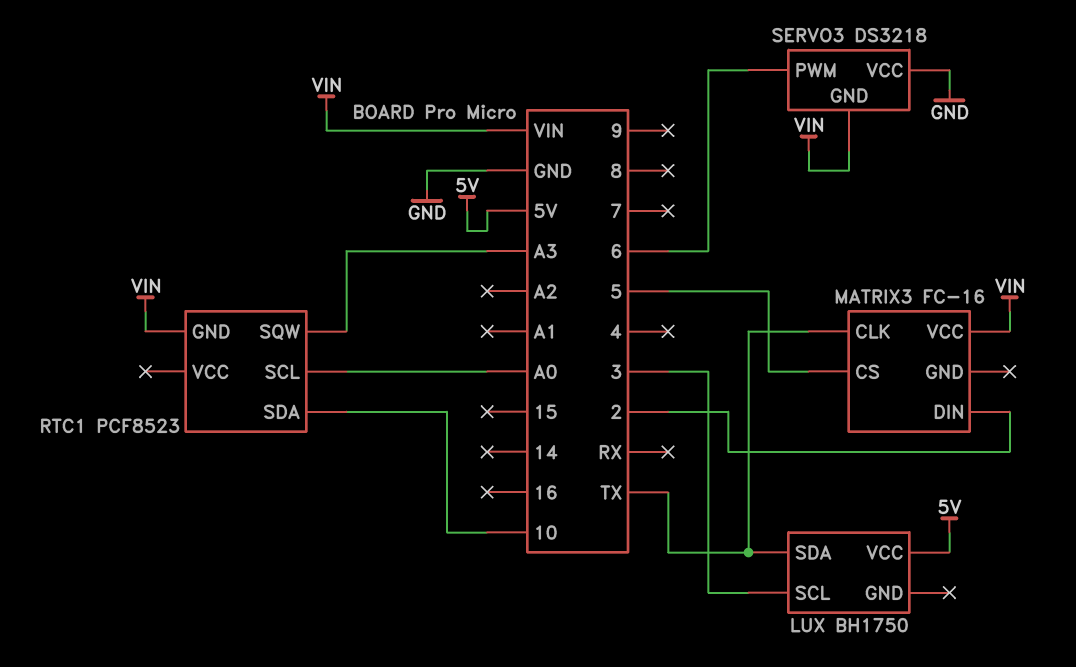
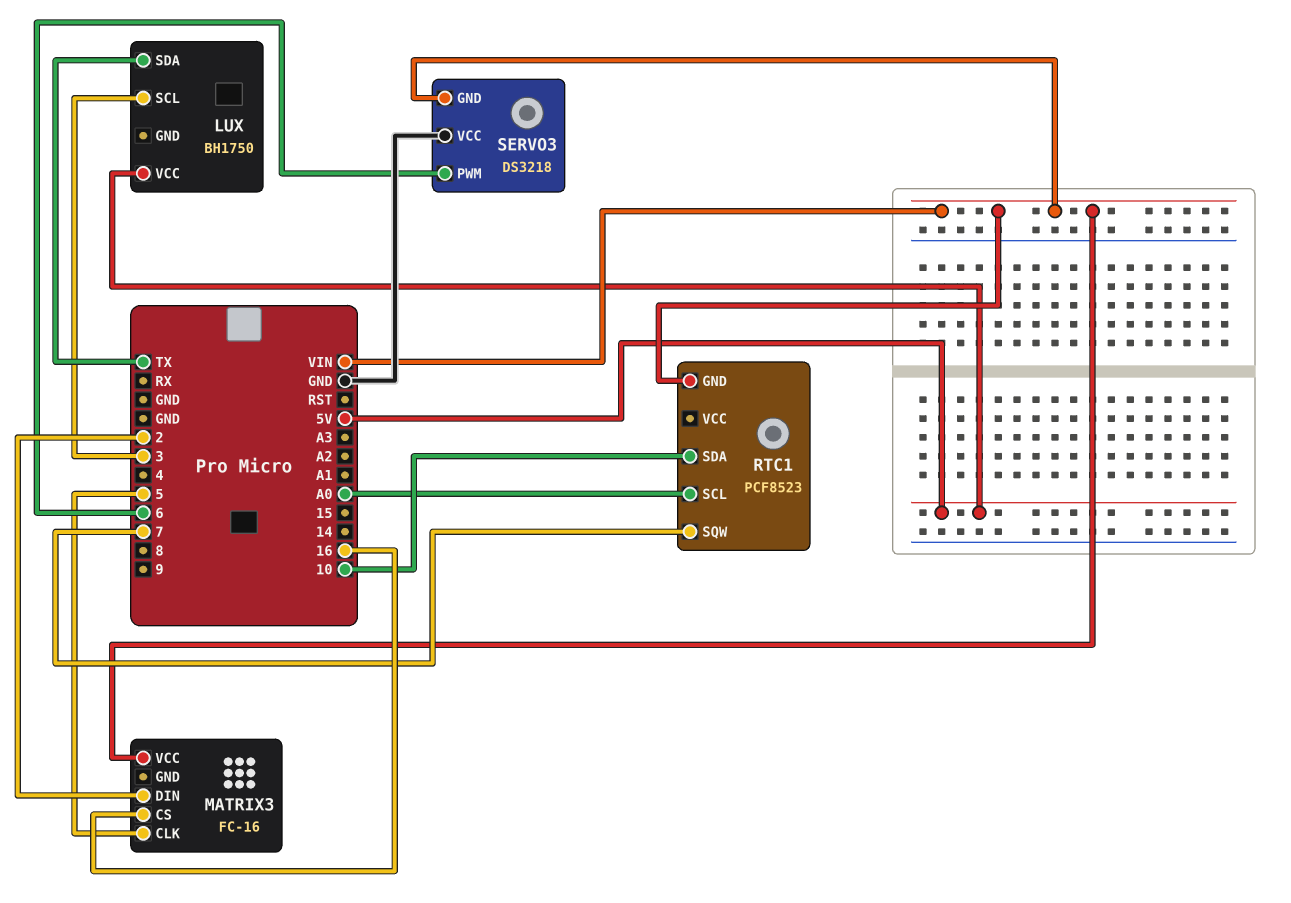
MATRIX3 pin CLK: TX -> 5
MATRIX3 pin CS: 5 -> 16
RTC1 pin SQW: A3 -> 7

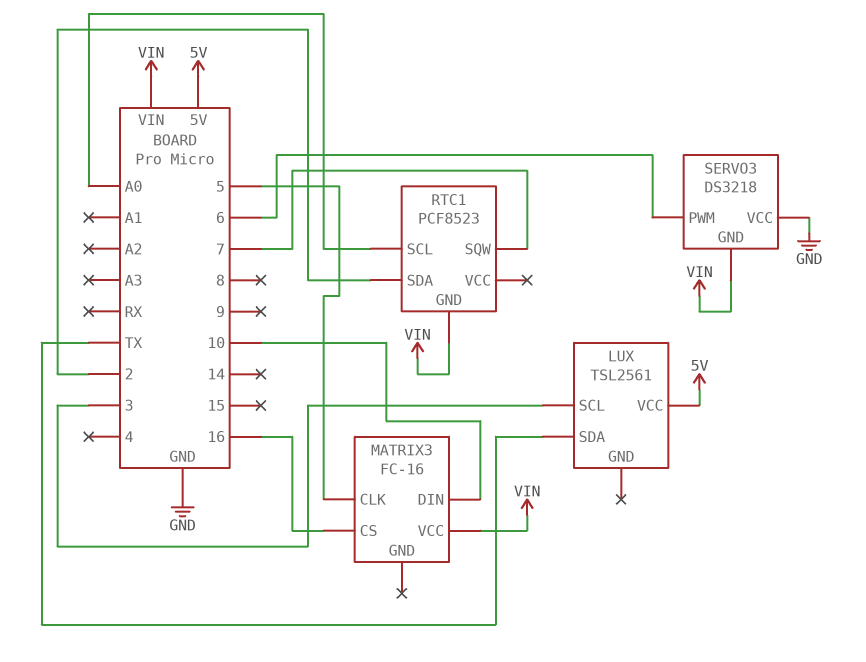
LUX: BH1750 -> TSL2561
MATRIX3 pin DIN: 2 -> 10
RTC1 pin SDA: 10 -> 2

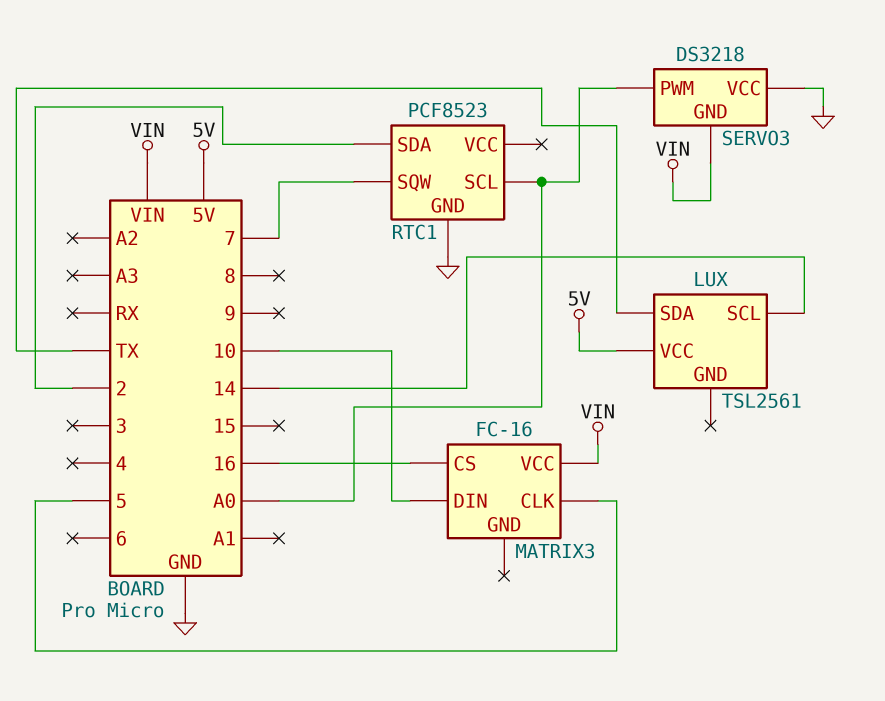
LUX pin SCL: 3 -> 14
RTC1 pin GND: VIN -> GND
SERVO3 pin PWM: 6 -> A0

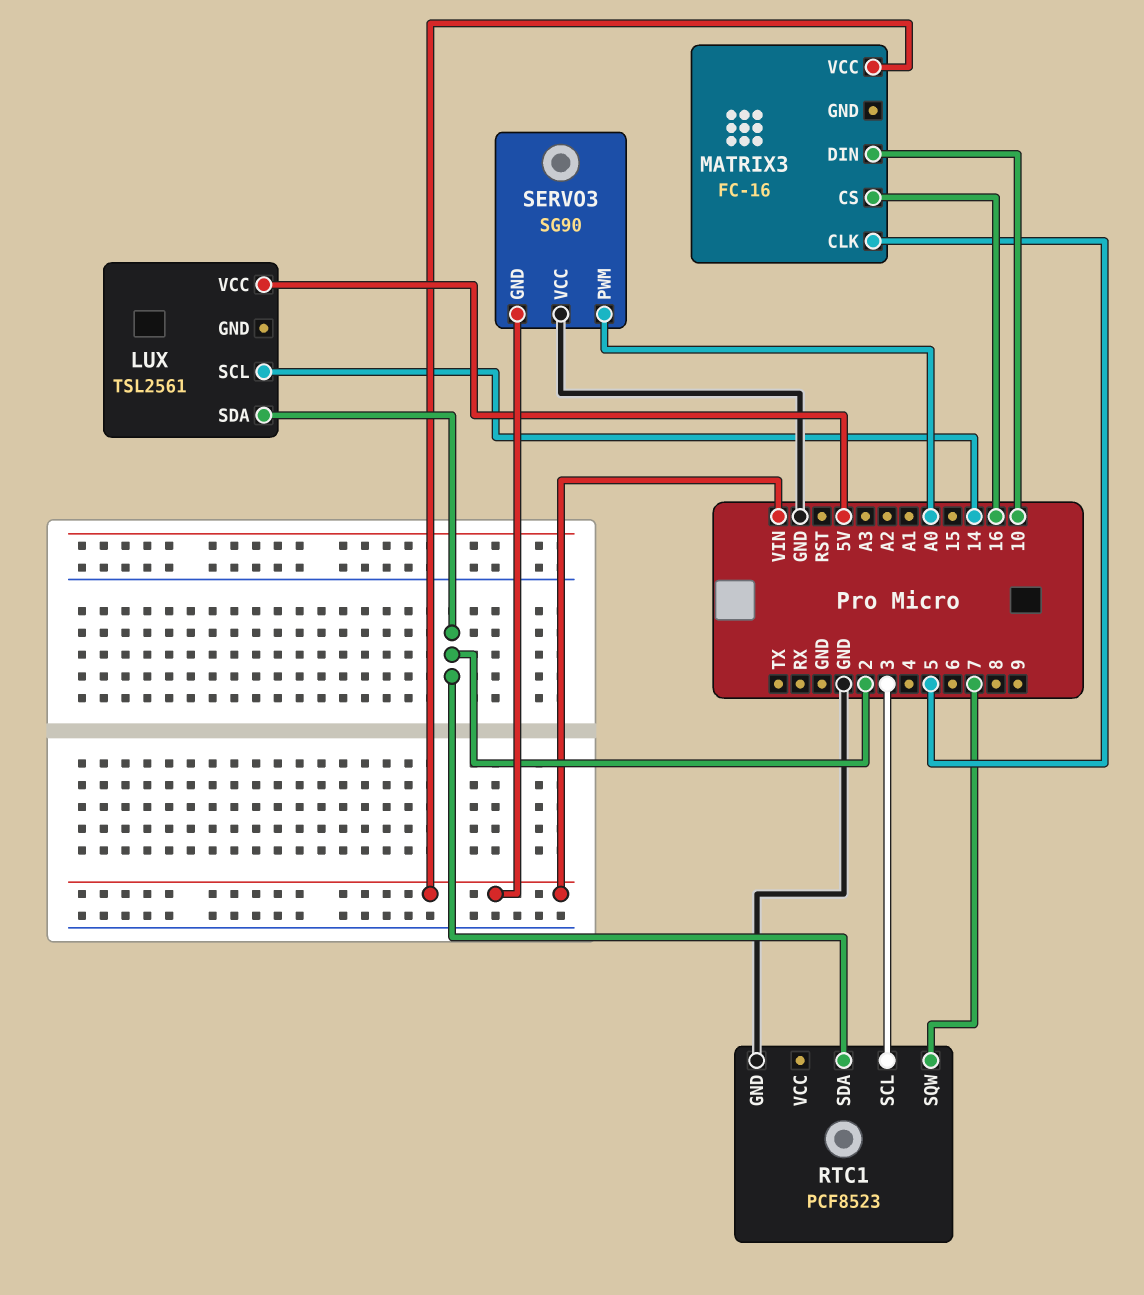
LUX pin SDA: TX -> 2
RTC1 pin SCL: A0 -> 3
SERVO3: DS3218 -> SG90

